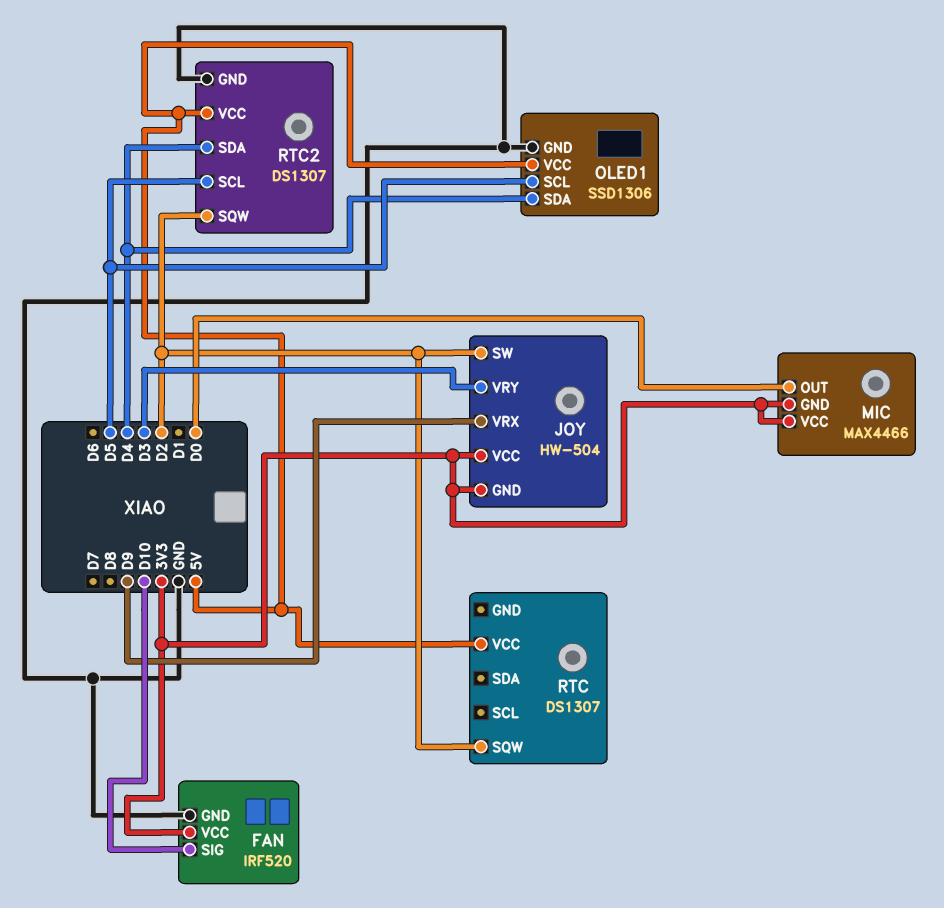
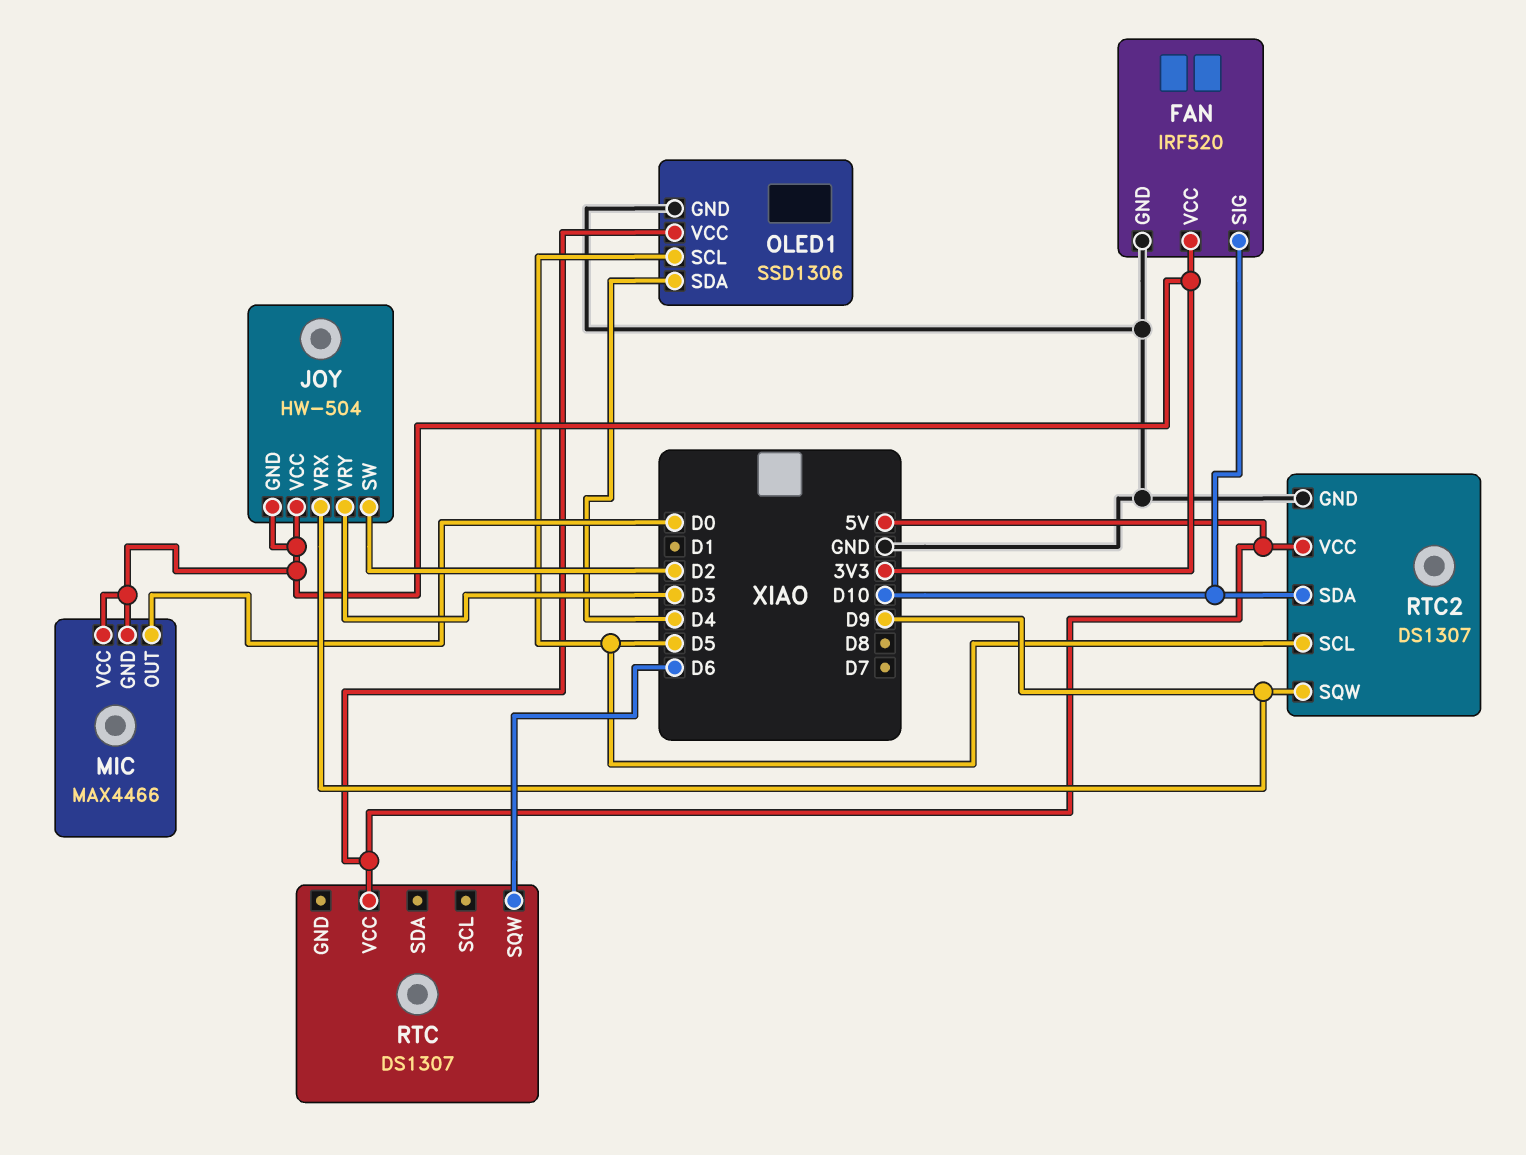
RTC pin SQW: D2 -> D6
RTC2 pin SDA: D4 -> D10
RTC2 pin SQW: D2 -> D9

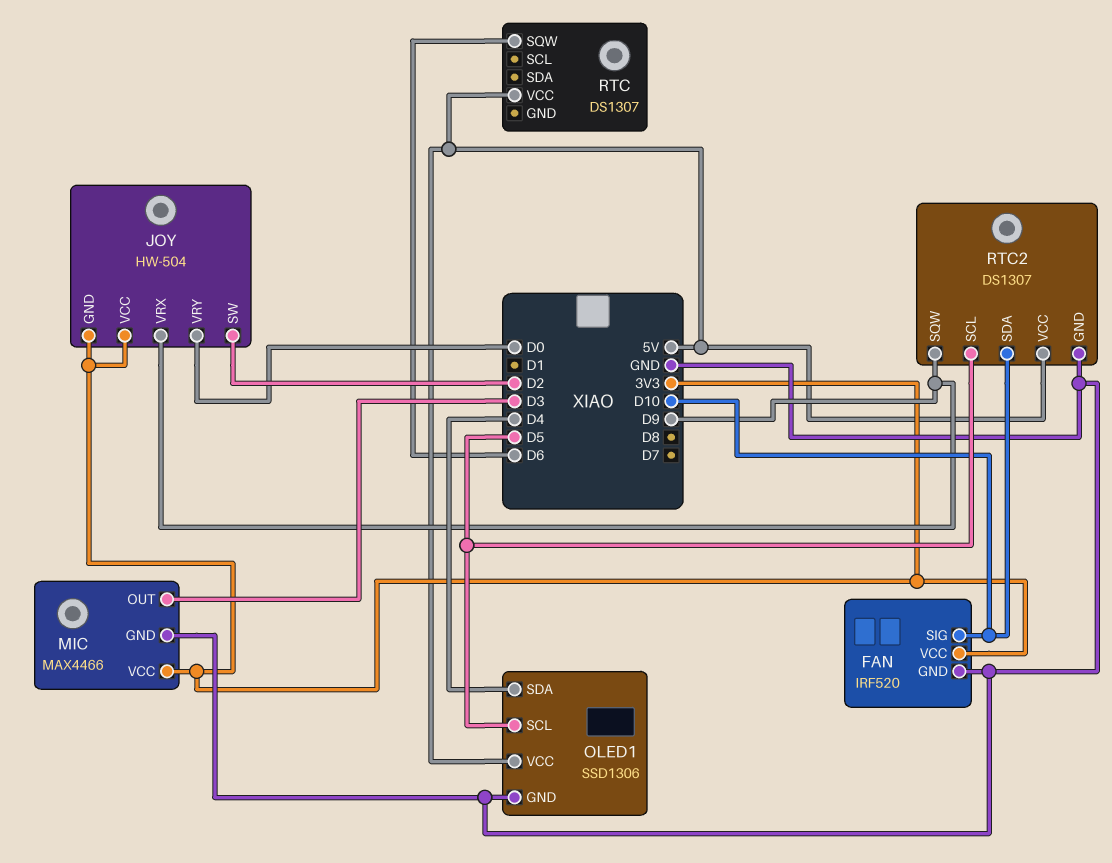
JOY pin VRY: D3 -> D0
MIC pin GND: 3V3 -> GND
MIC pin OUT: D0 -> D3

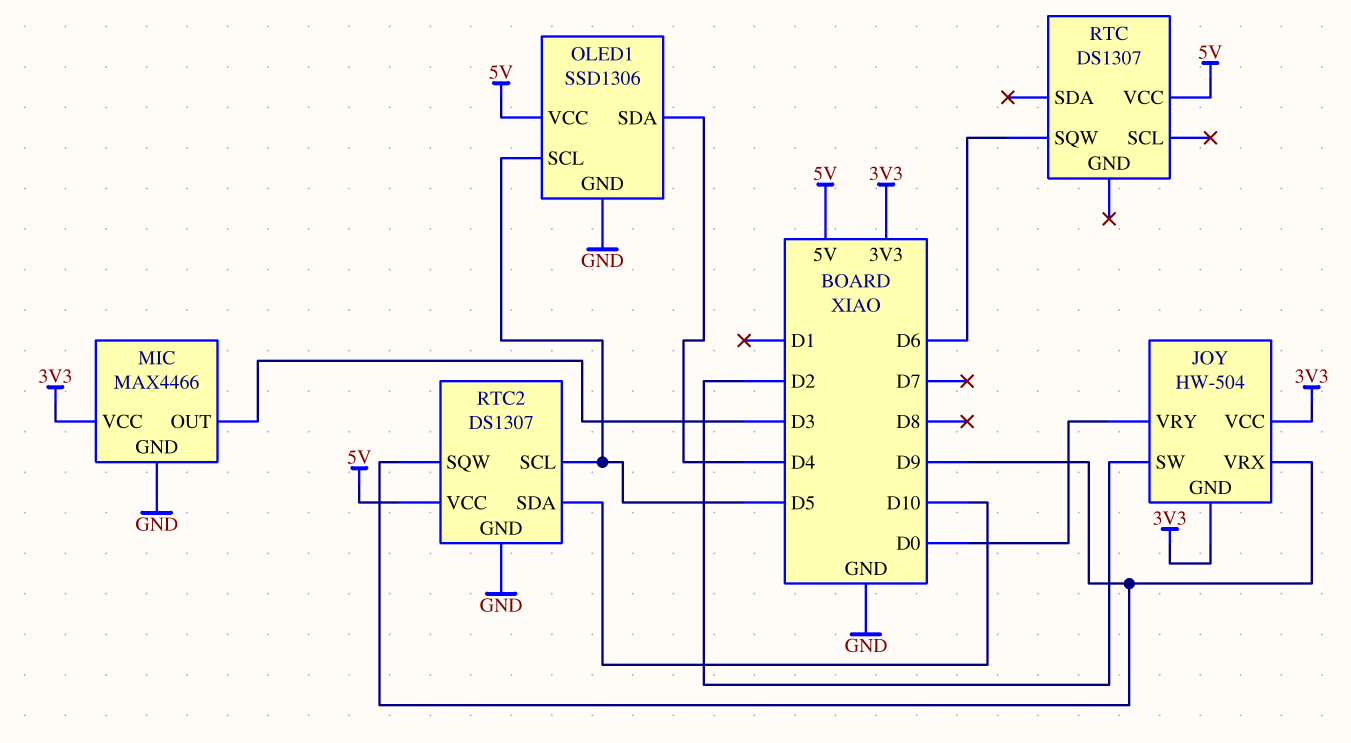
FAN: IRF520 -> none
FAN pin GND: GND -> none
FAN pin SIG: D10 -> none
FAN pin VCC: 3V3 -> none

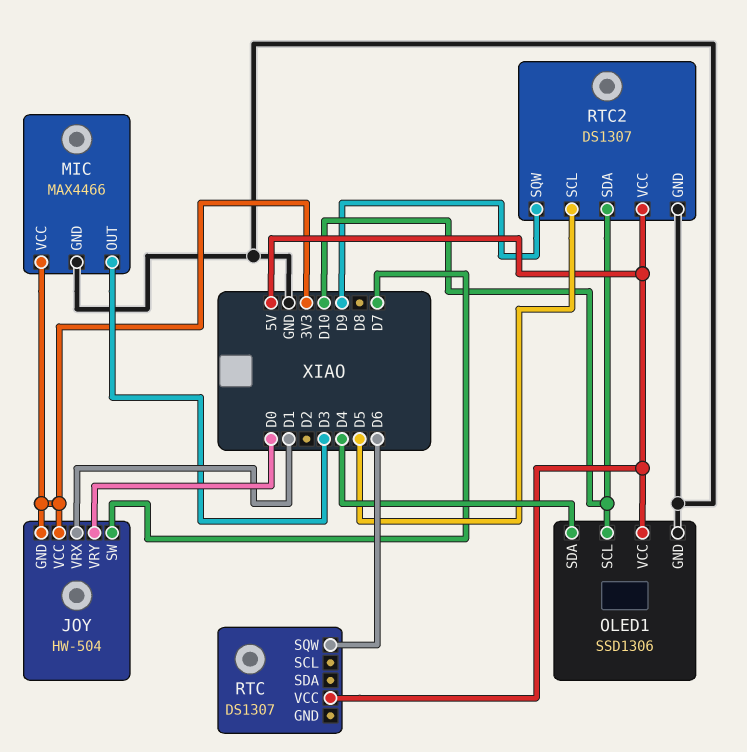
JOY pin SW: D2 -> D7
JOY pin VRX: D9 -> D1
OLED1 pin SCL: D5 -> D10

